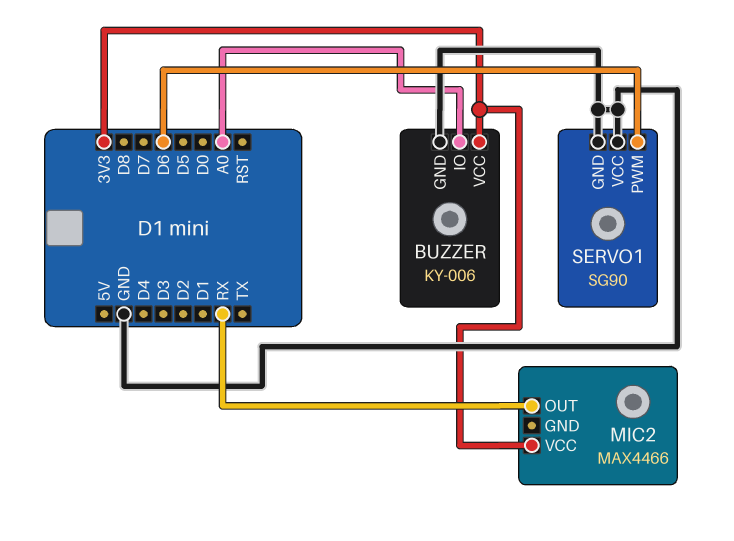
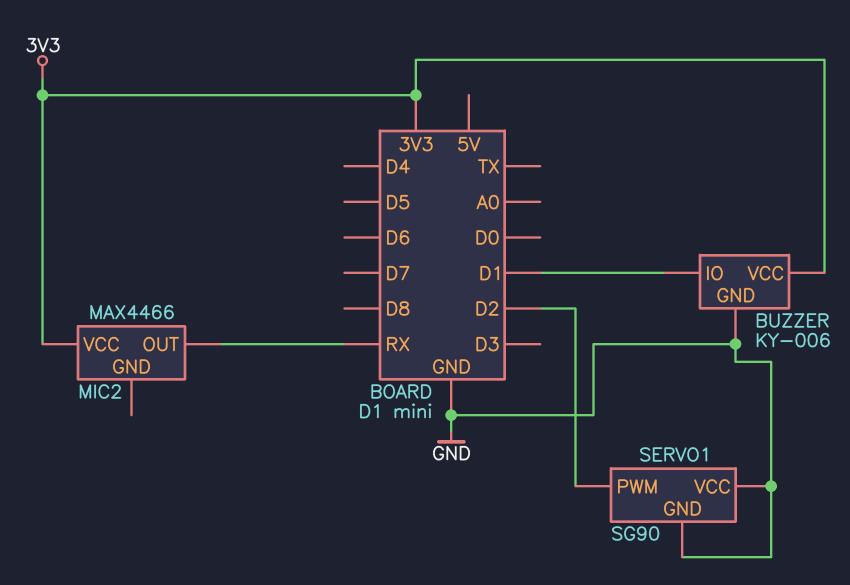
BUZZER pin IO: A0 -> D1
SERVO1 pin PWM: D6 -> D2

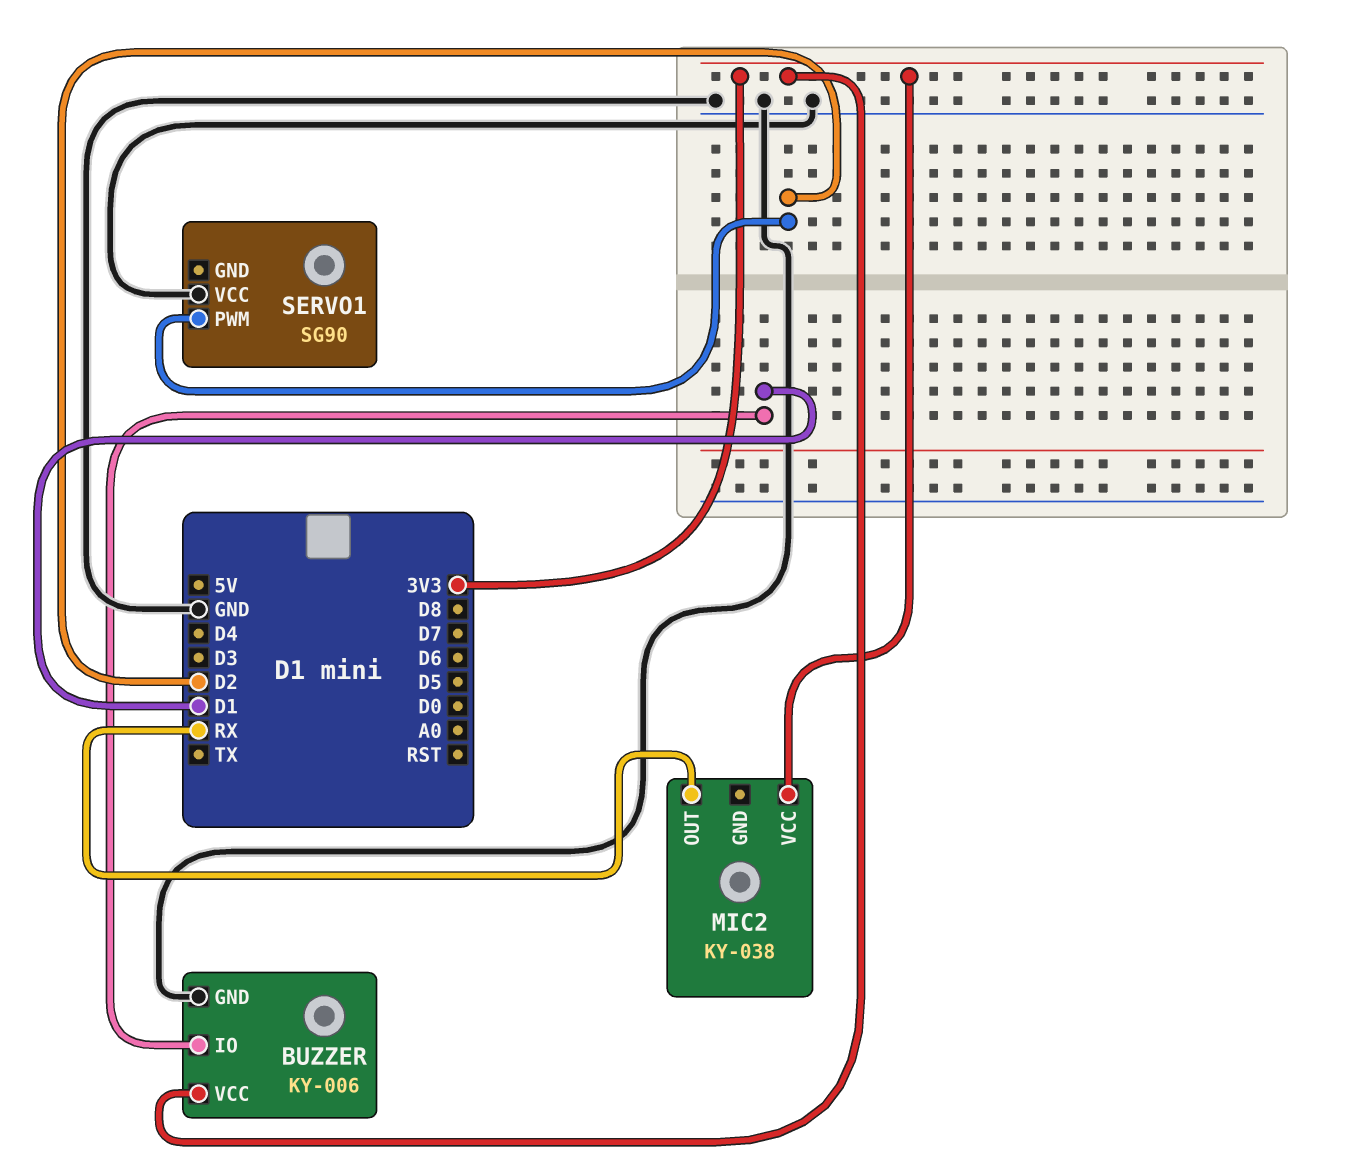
MIC2: MAX4466 -> KY-038
SERVO1 pin GND: GND -> none

